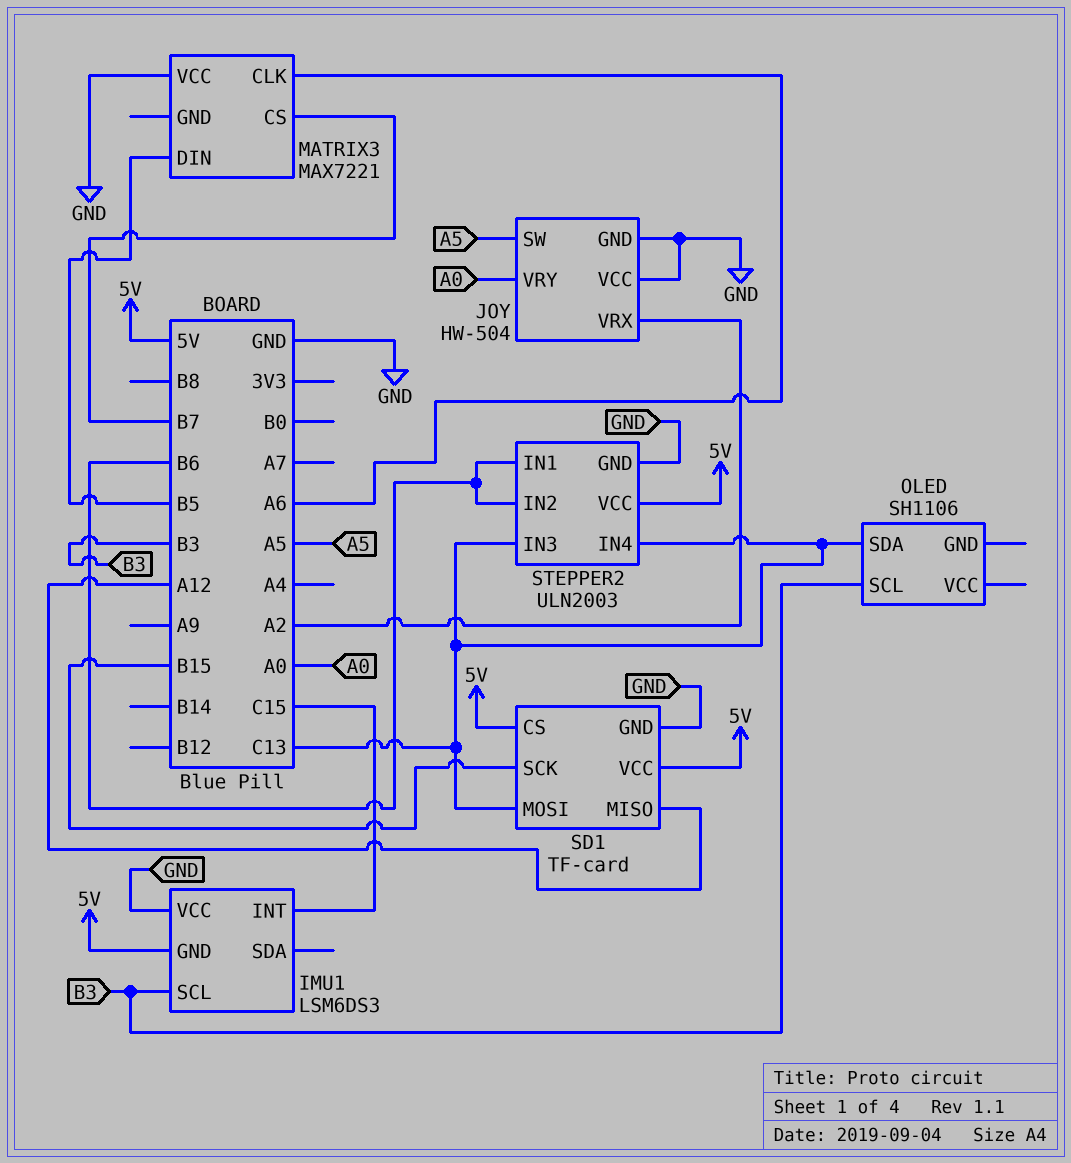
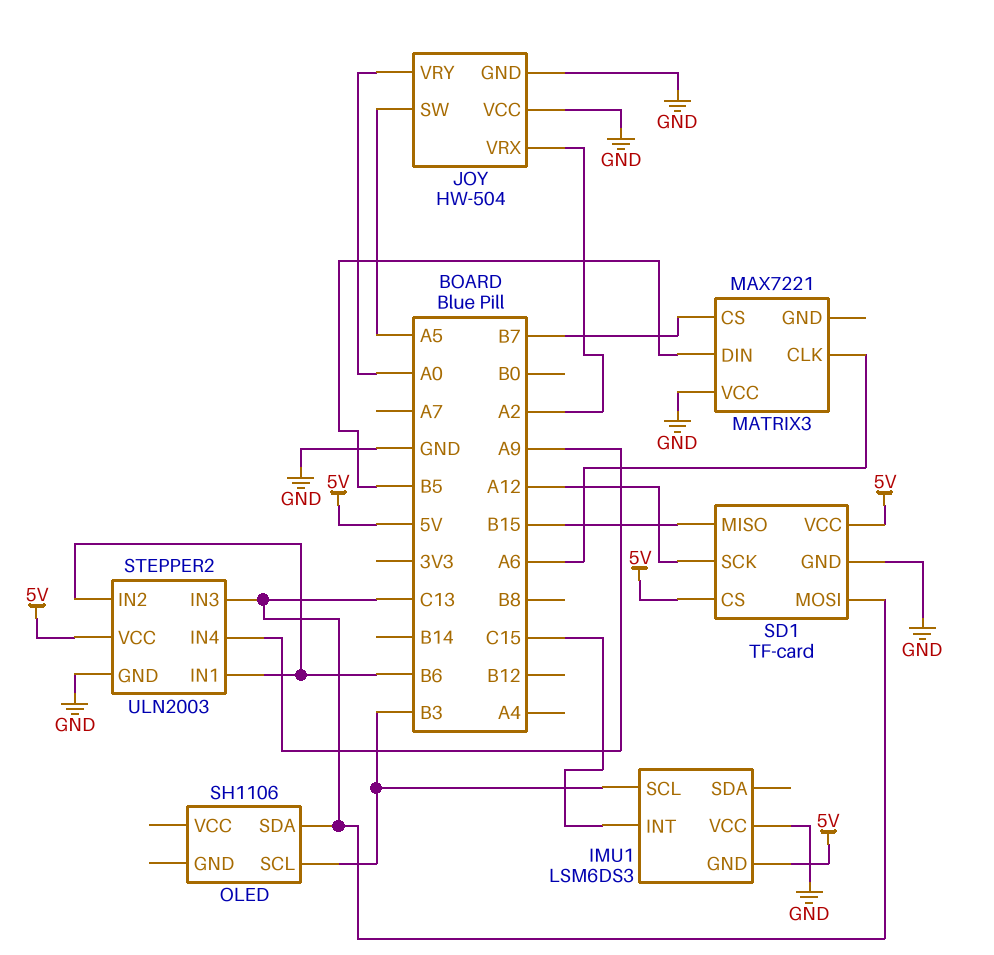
SD1 pin MISO: A12 -> B15
SD1 pin SCK: B15 -> A12
STEPPER2 pin IN4: C13 -> A9

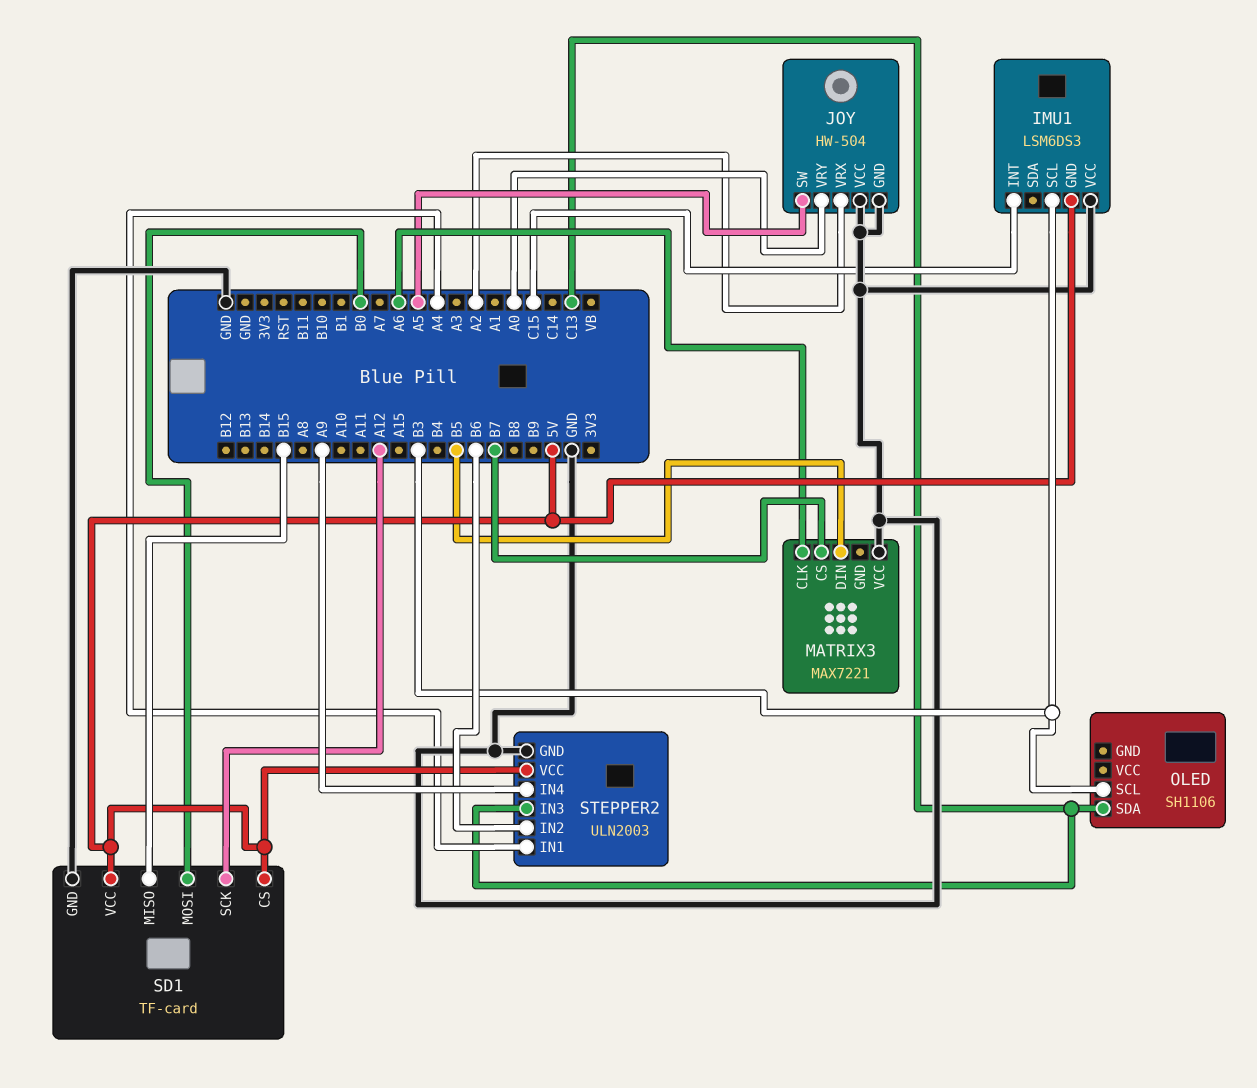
SD1 pin MOSI: C13 -> B0
STEPPER2 pin IN1: B6 -> A4

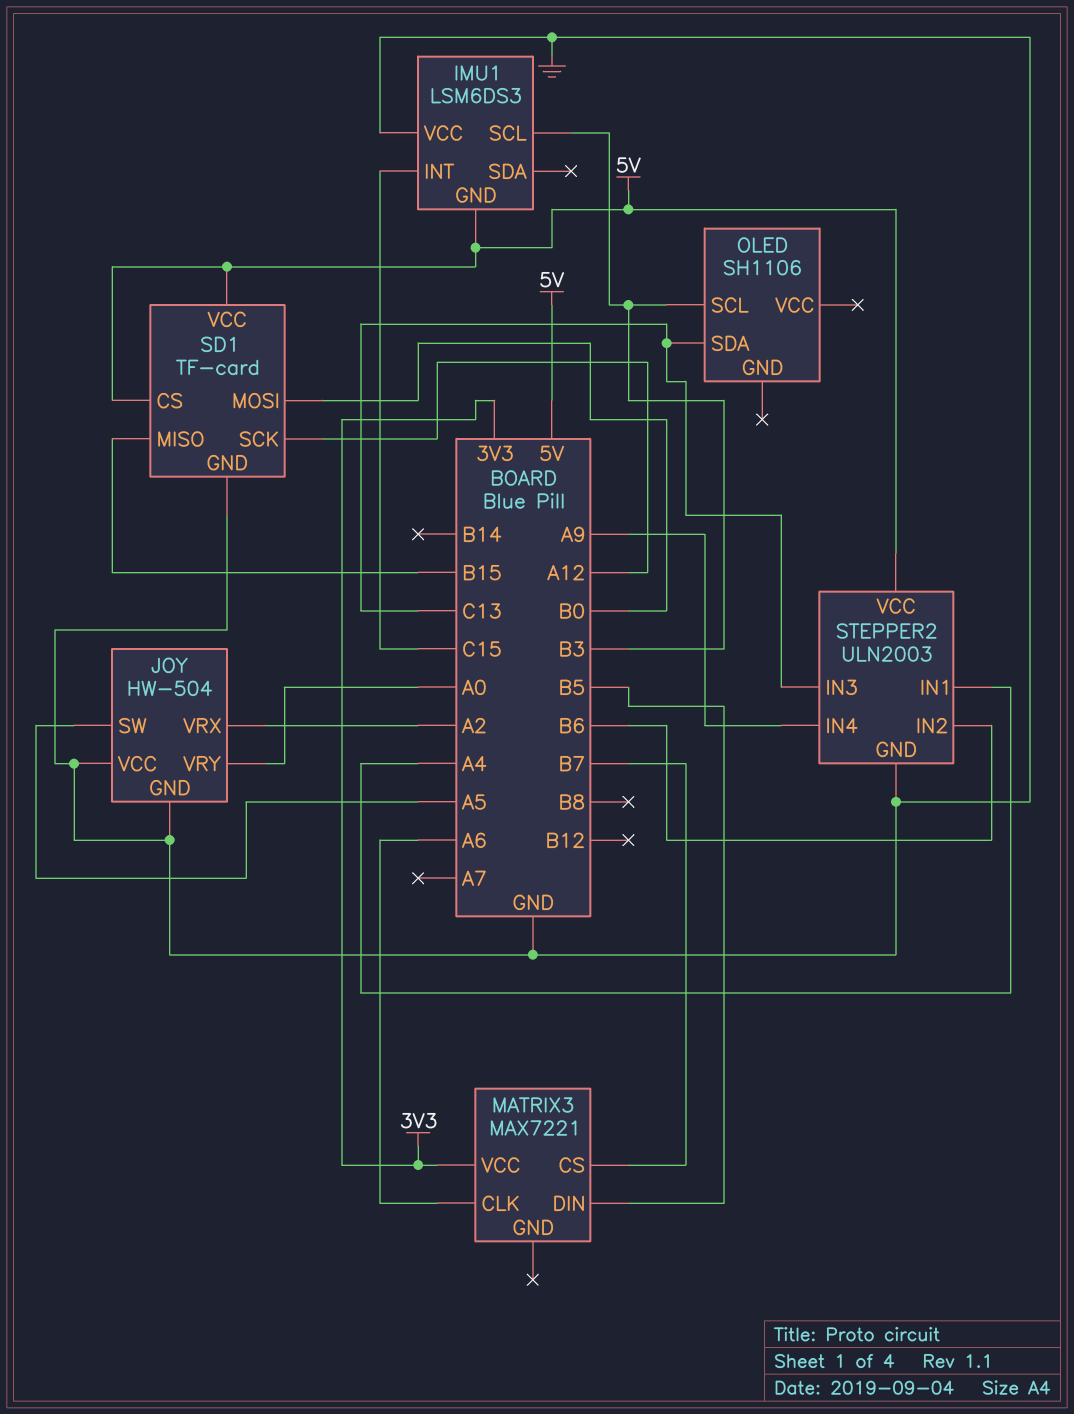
MATRIX3 pin VCC: GND -> 3V3

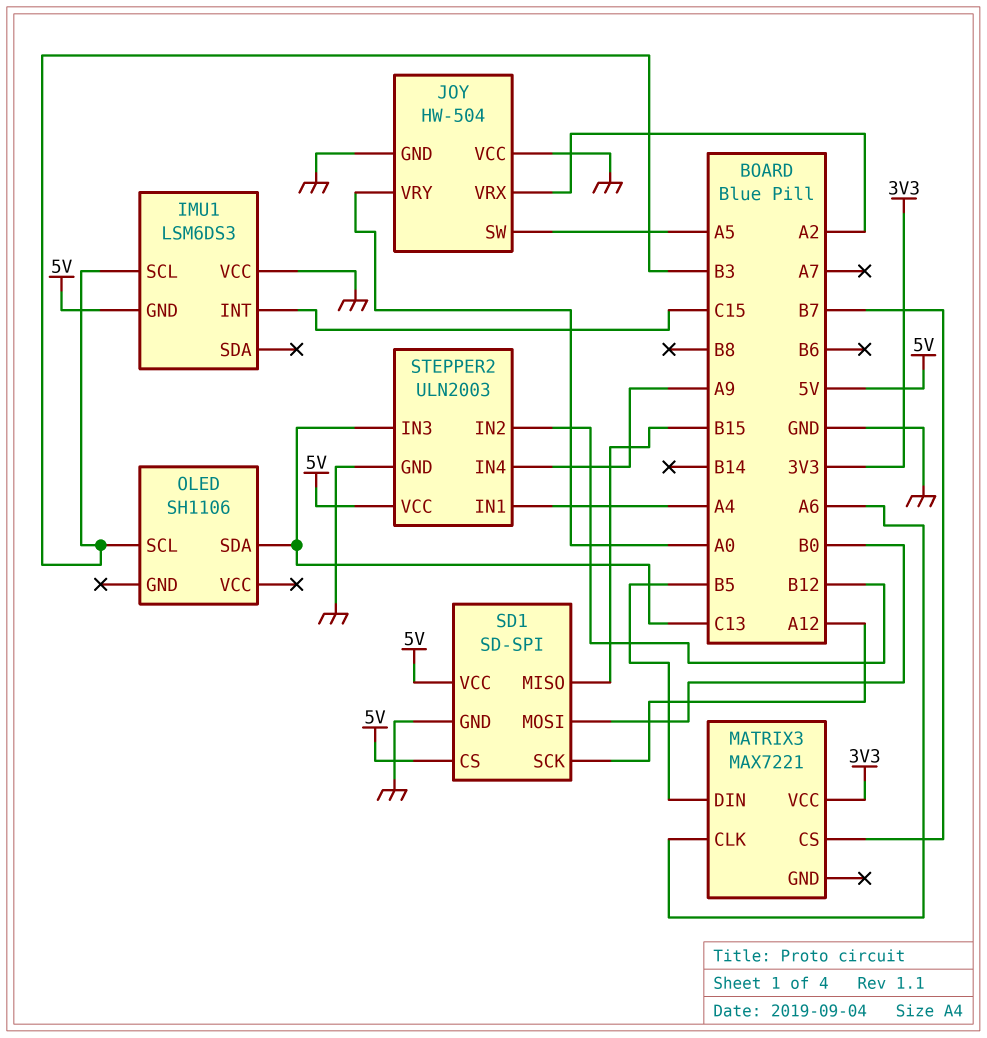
SD1: TF-card -> SD-SPI
STEPPER2 pin IN2: B6 -> B12

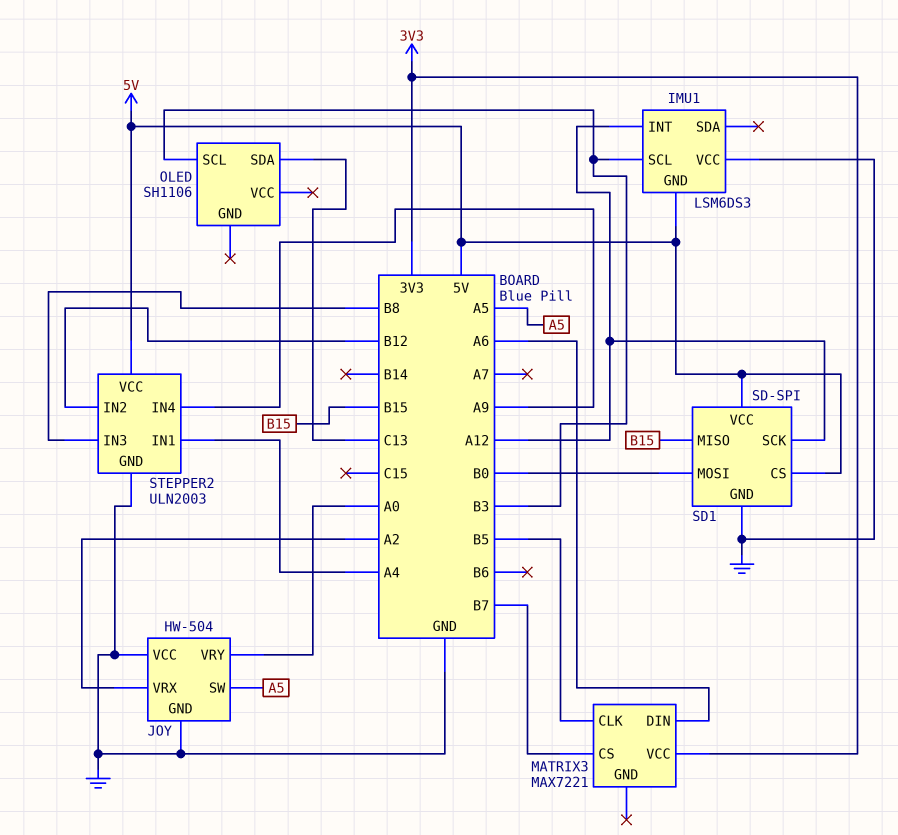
IMU1 pin INT: C15 -> A12
MATRIX3 pin CLK: A6 -> B5
MATRIX3 pin DIN: B5 -> A6
STEPPER2 pin IN3: C13 -> B8

